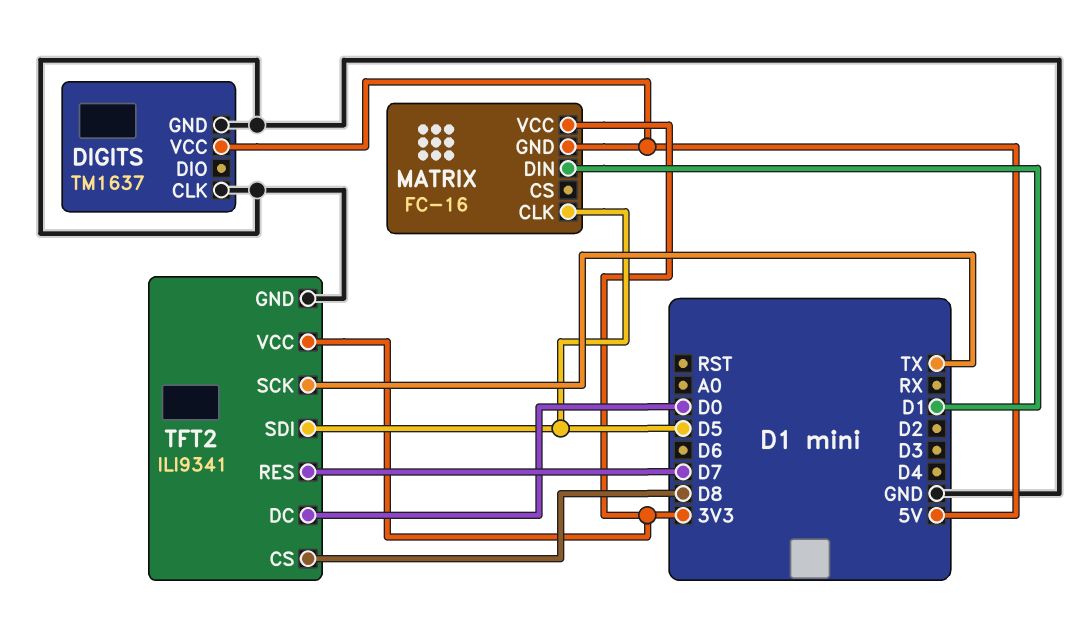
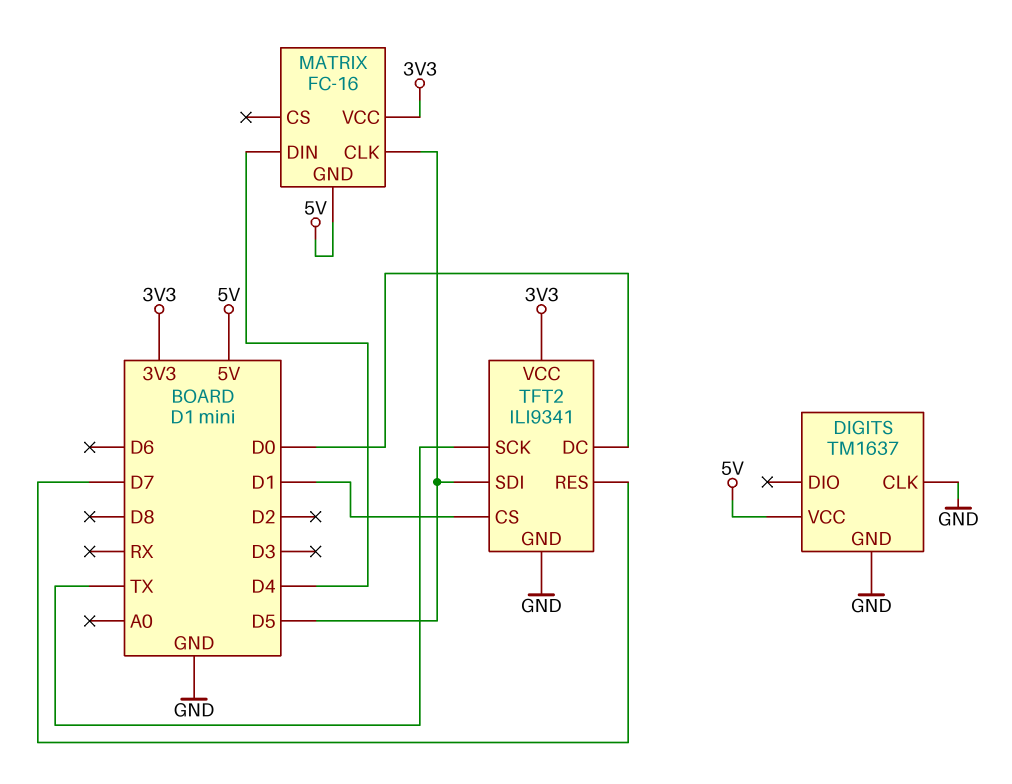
MATRIX pin DIN: D1 -> D4
TFT2 pin CS: D8 -> D1

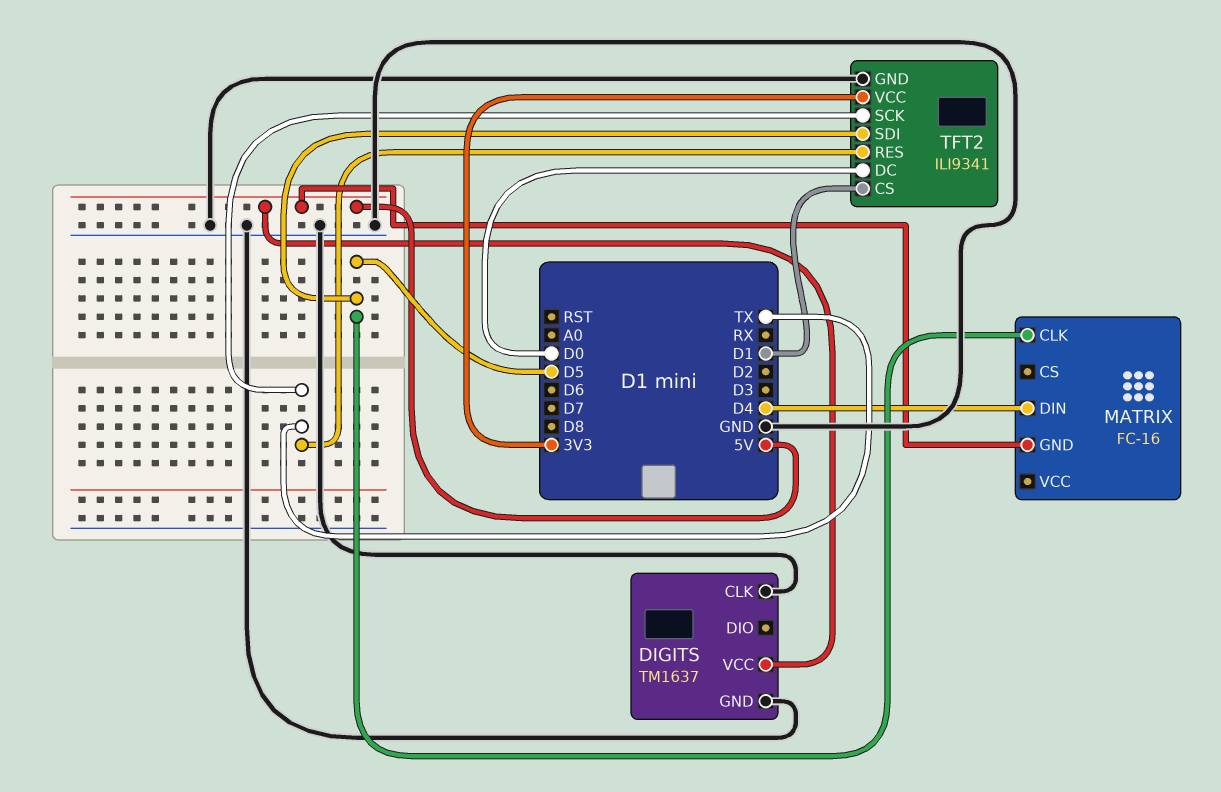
MATRIX pin VCC: 3V3 -> none
TFT2 pin RES: D7 -> TX

